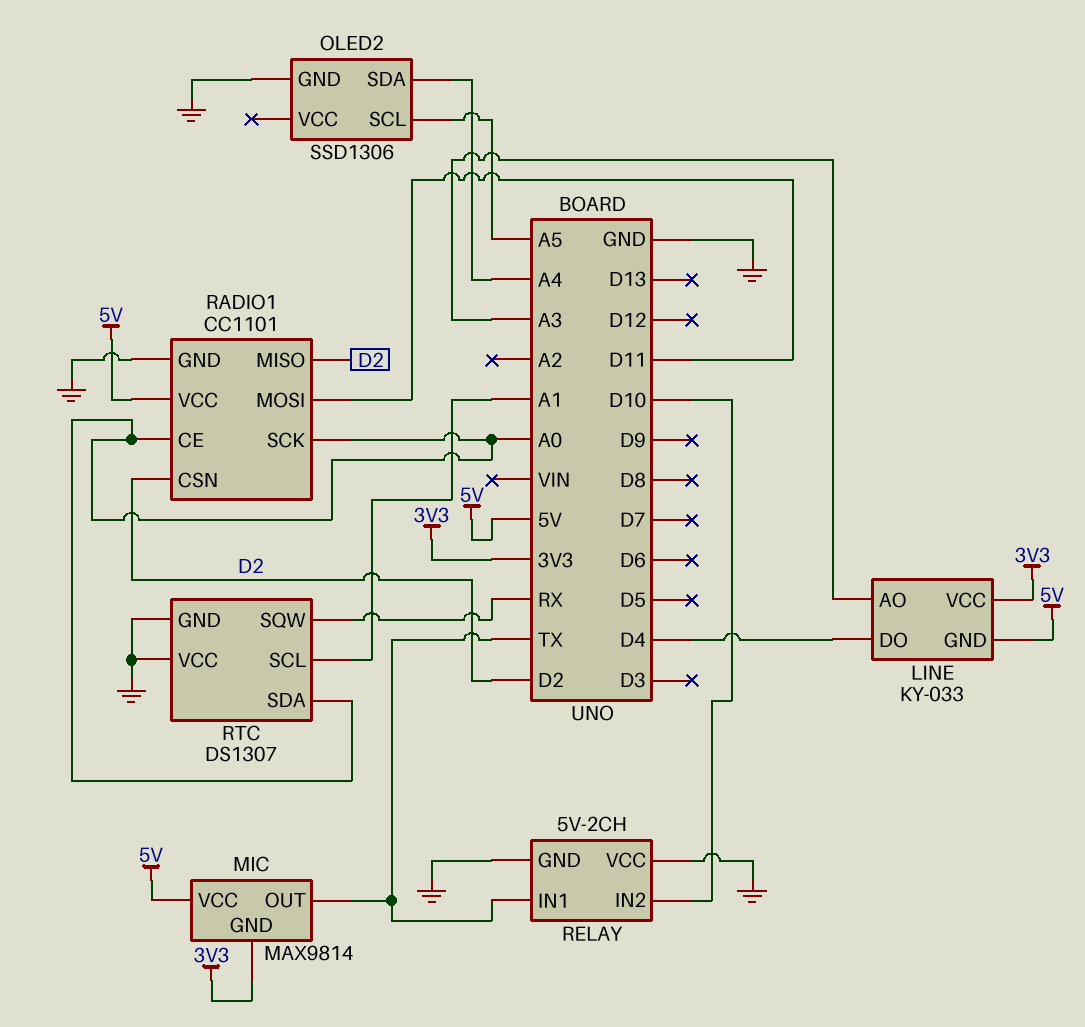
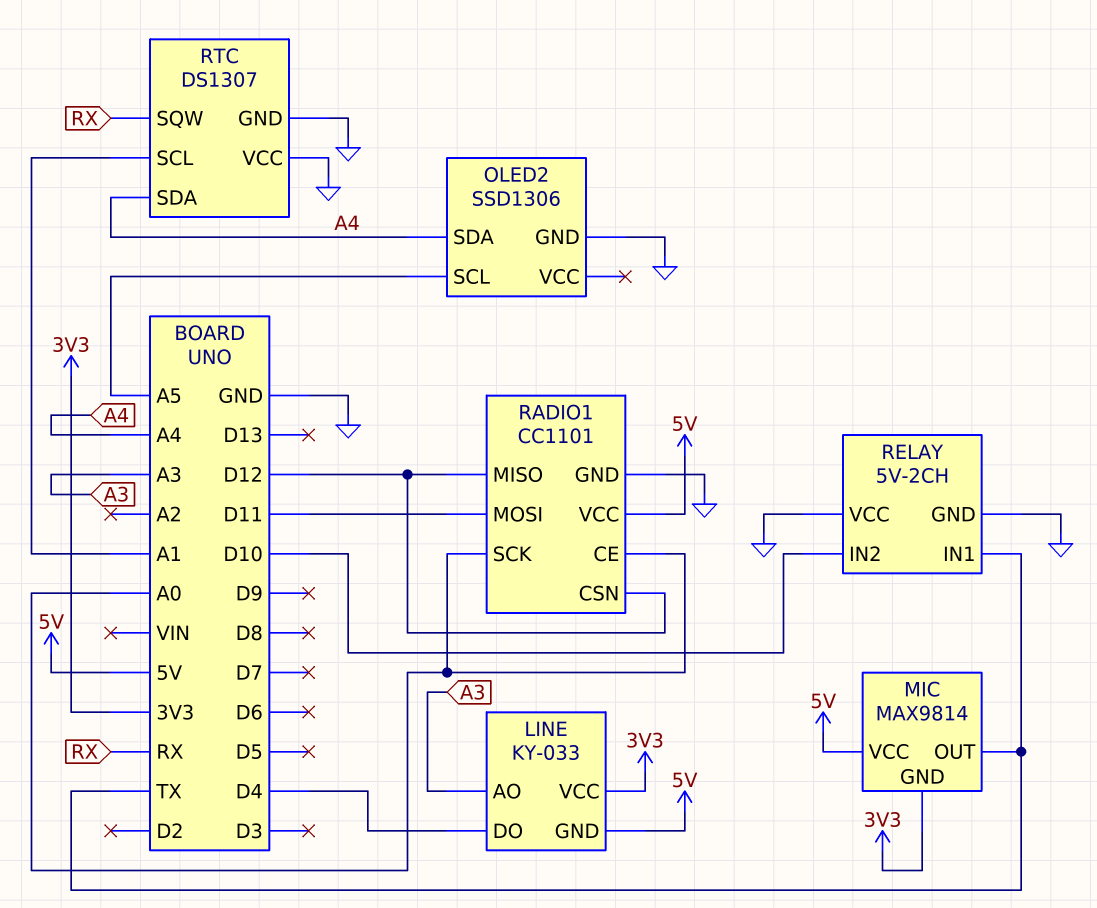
RADIO1 pin CSN: D2 -> D12
RADIO1 pin MISO: D2 -> D12
RTC pin SDA: A0 -> A4

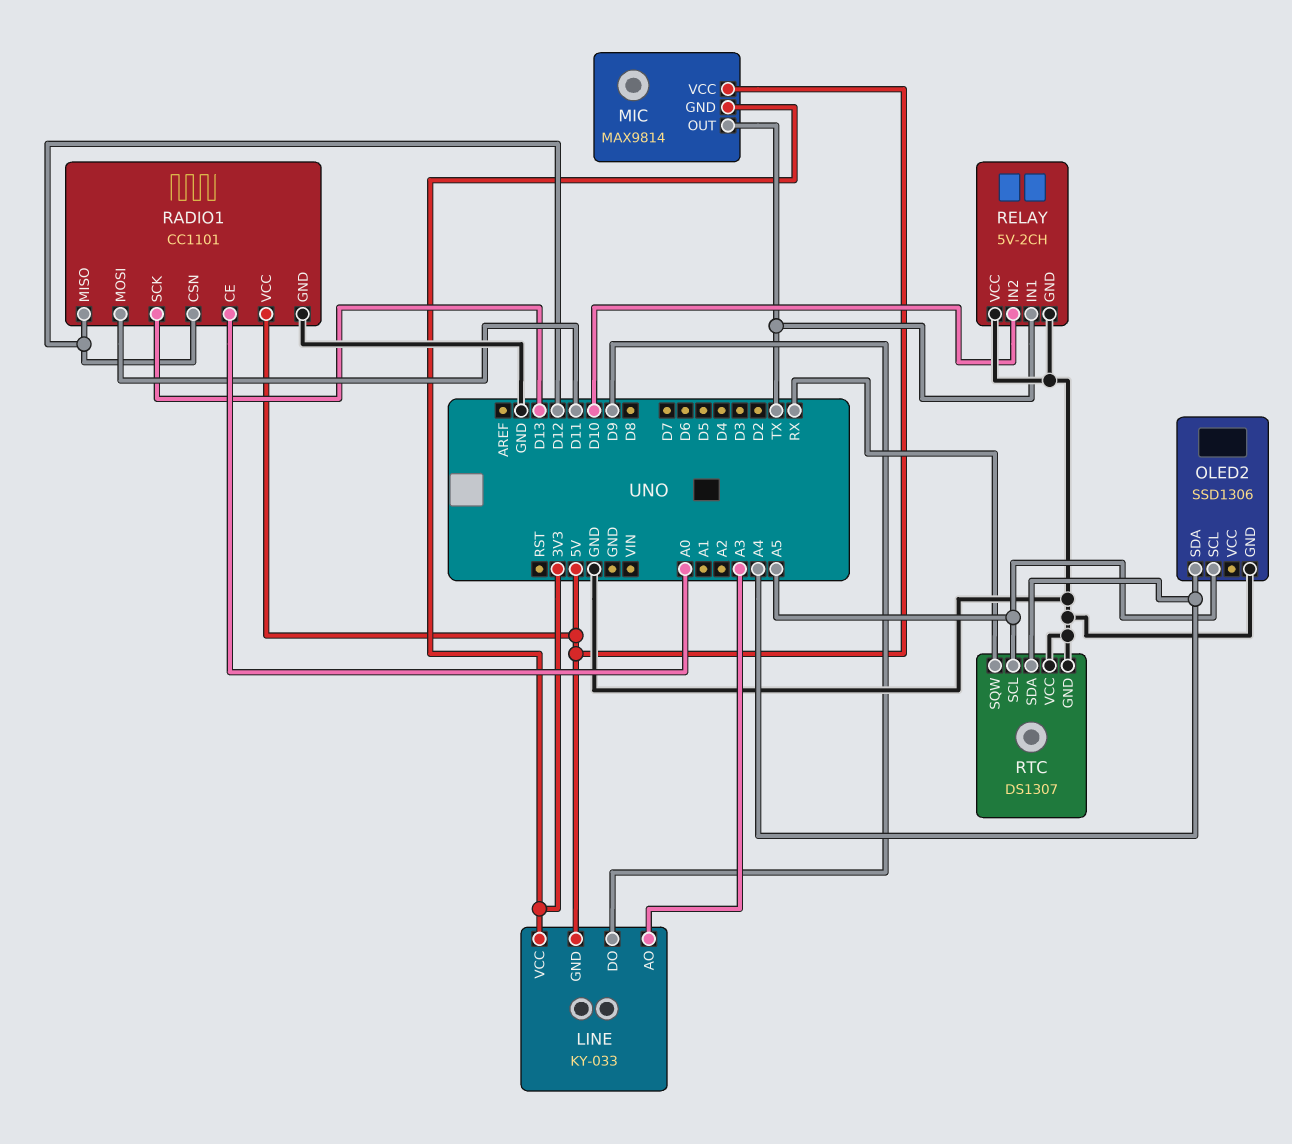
LINE pin DO: D4 -> D9
RADIO1 pin SCK: A0 -> D13
RTC pin SCL: A1 -> A5

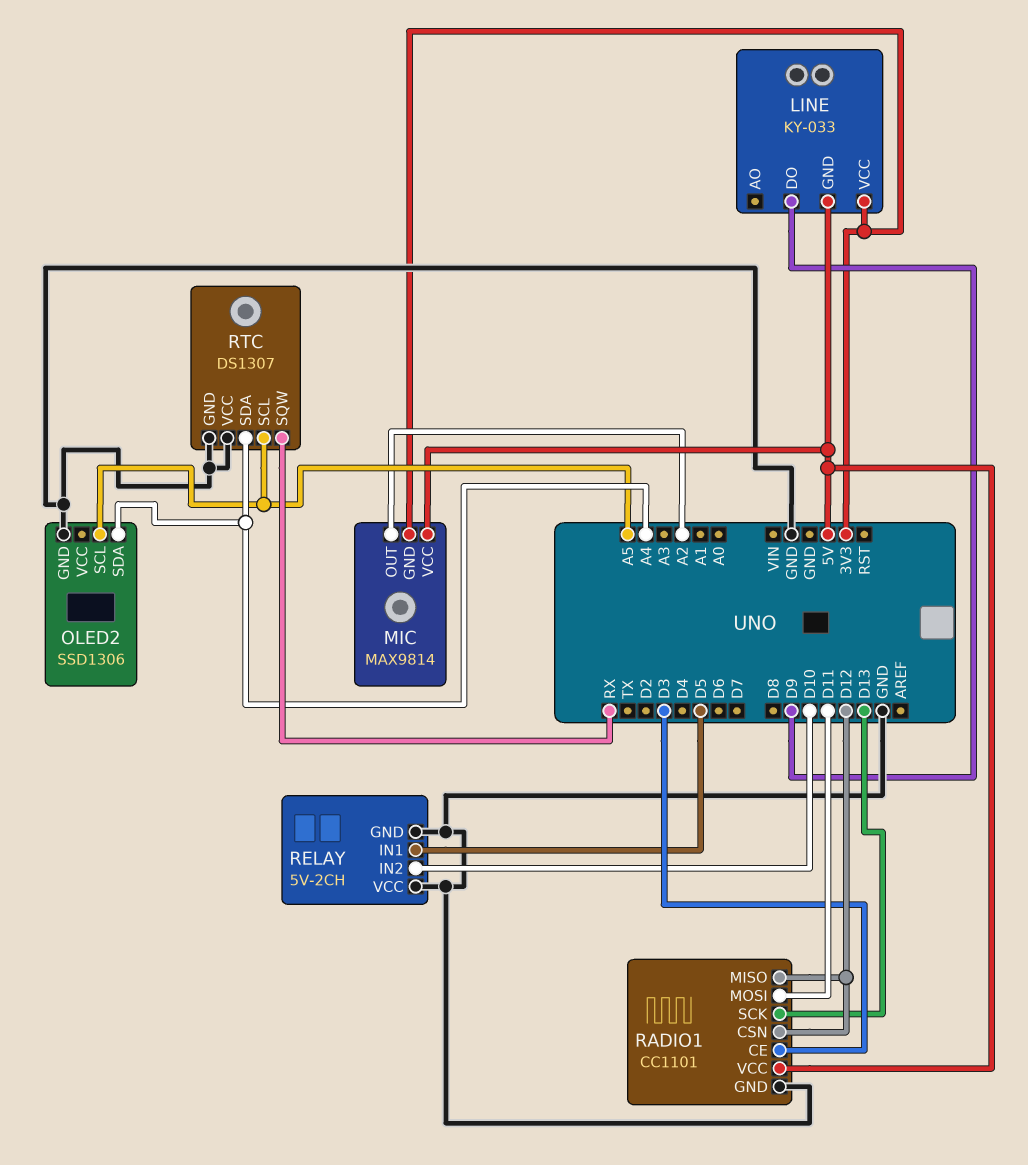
LINE pin AO: A3 -> none
MIC pin OUT: TX -> A2
RADIO1 pin CE: A0 -> D3
RELAY pin IN1: TX -> D5

